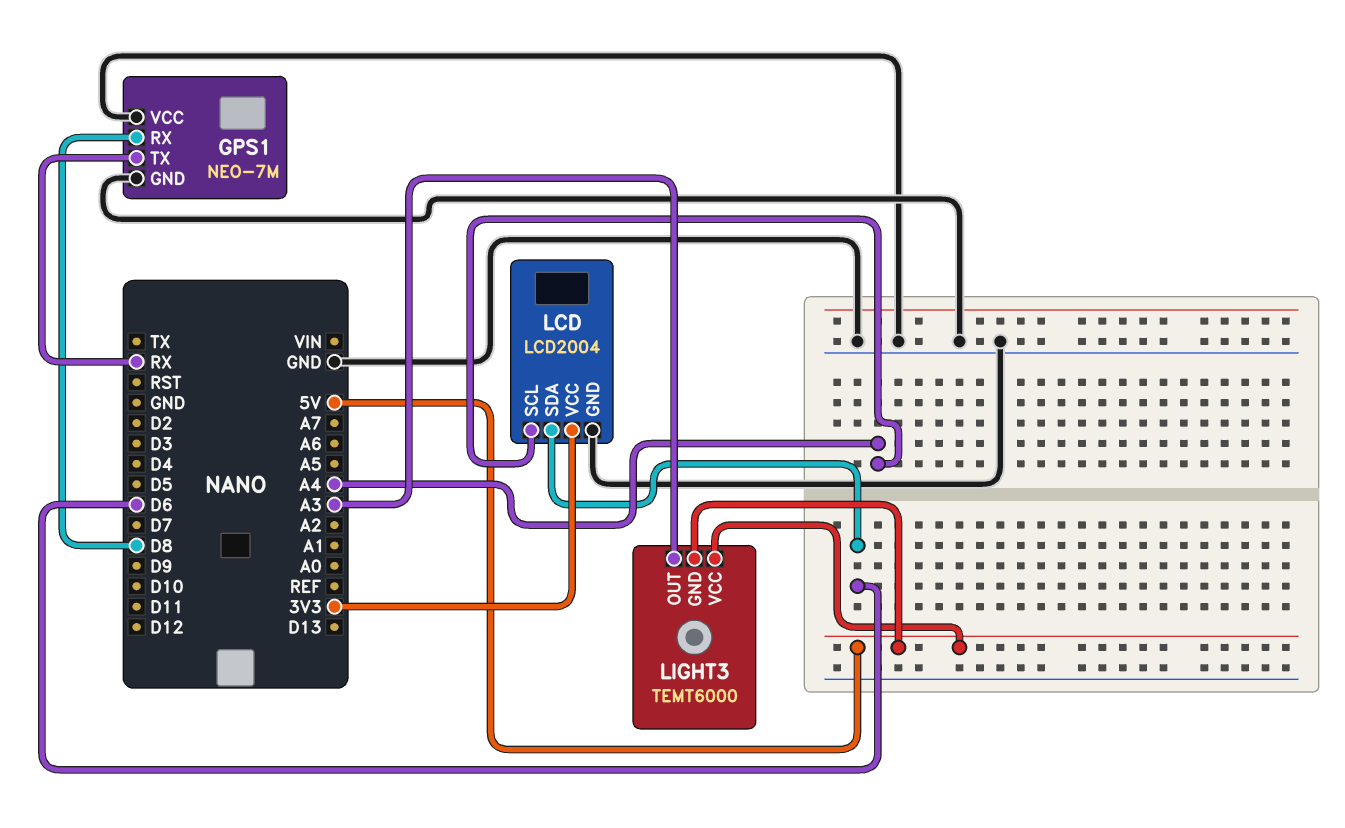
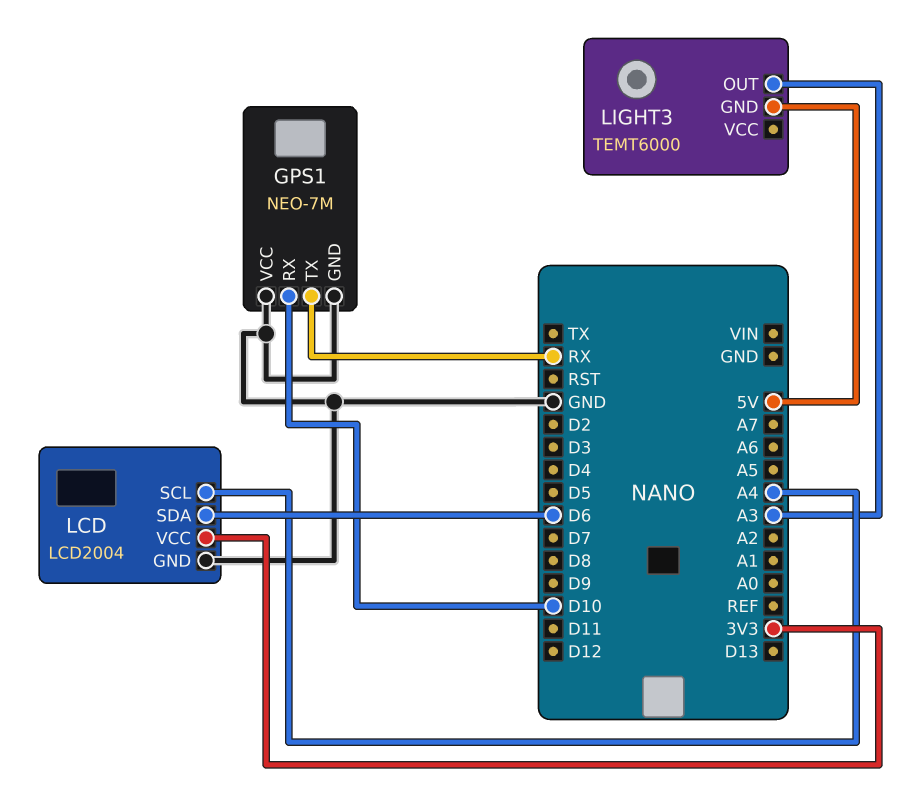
GPS1 pin RX: D8 -> D10
LIGHT3 pin VCC: 5V -> none

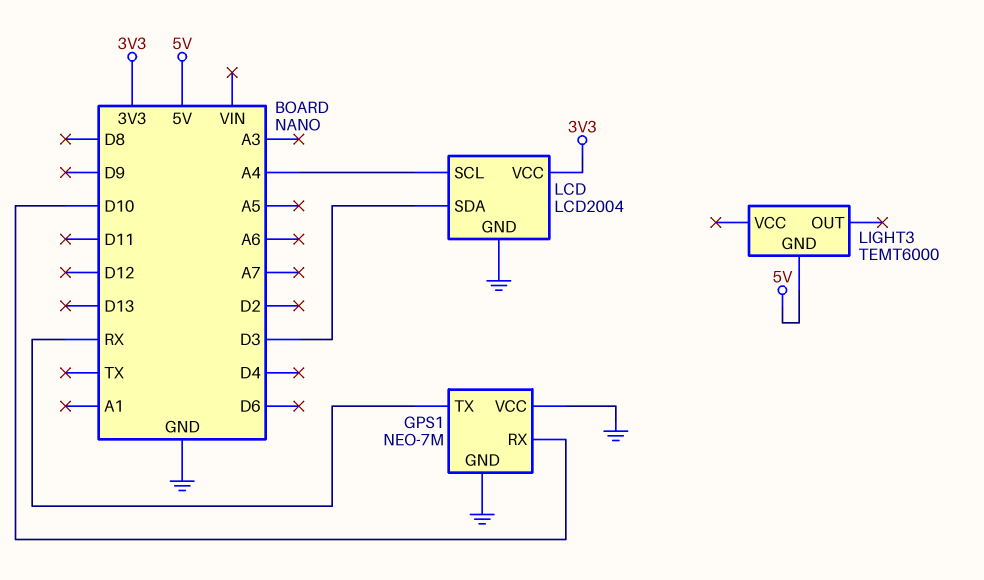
LCD pin SDA: D6 -> D3
LIGHT3 pin OUT: A3 -> none

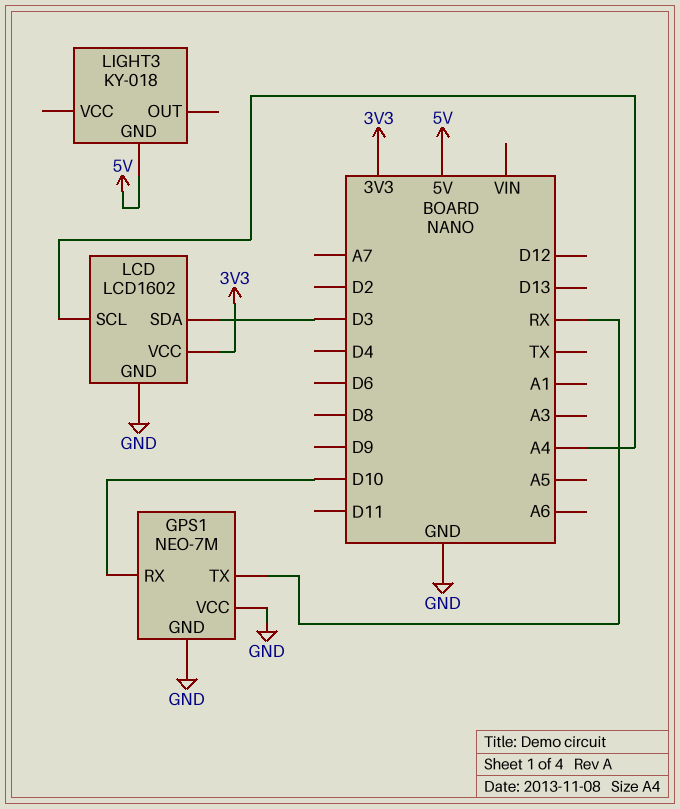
LCD: LCD2004 -> LCD1602
LIGHT3: TEMT6000 -> KY-018

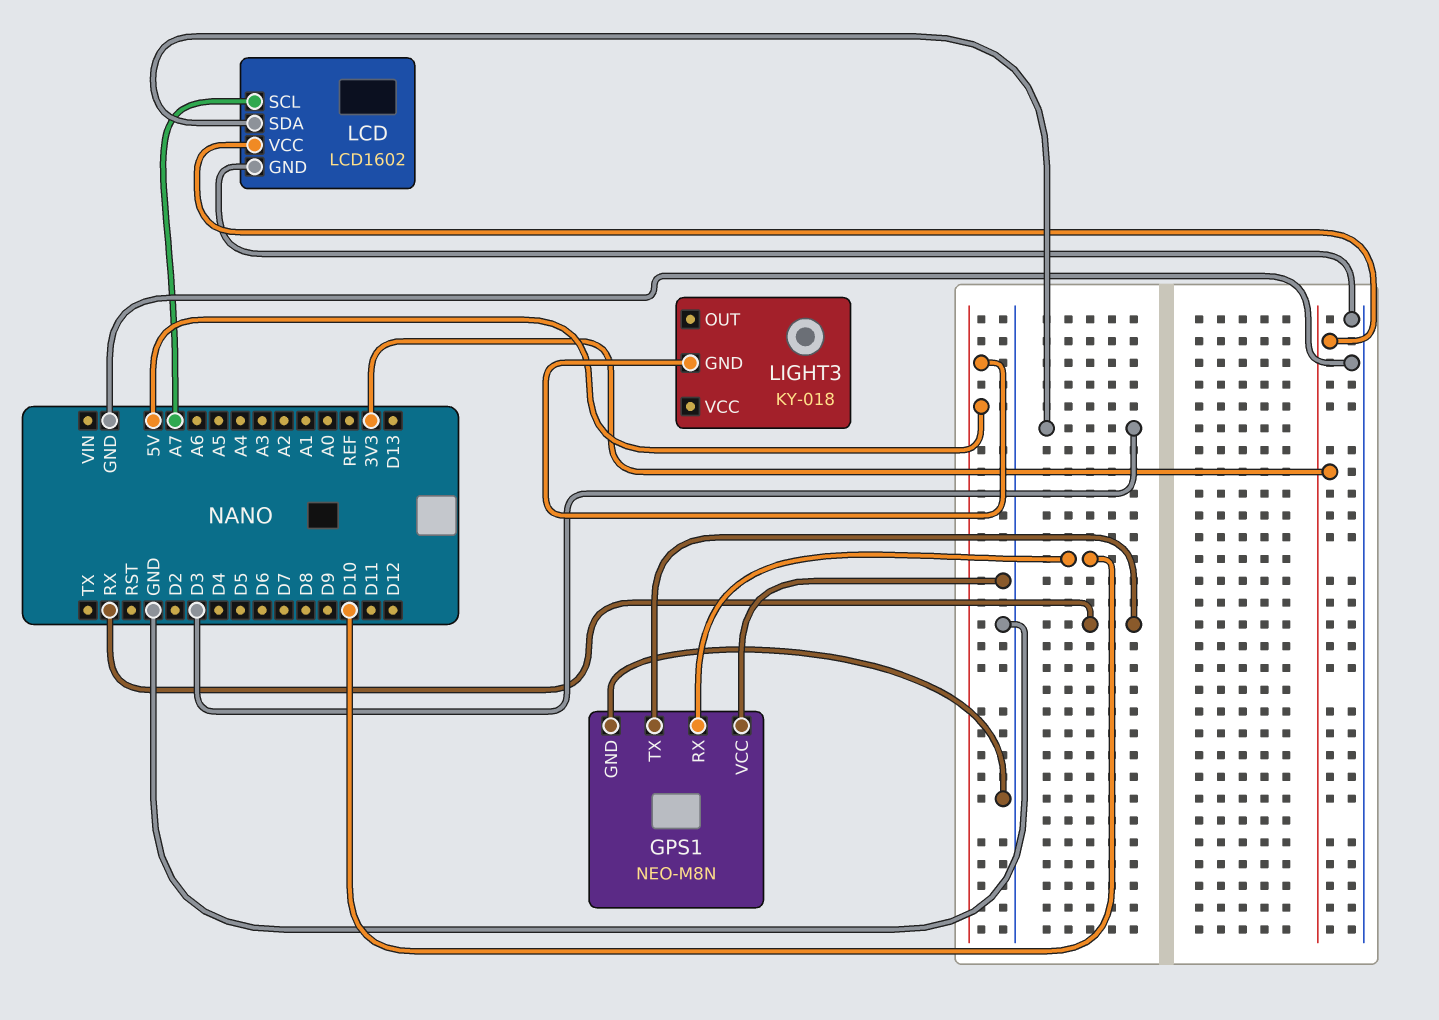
GPS1: NEO-7M -> NEO-M8N
LCD pin SCL: A4 -> A7

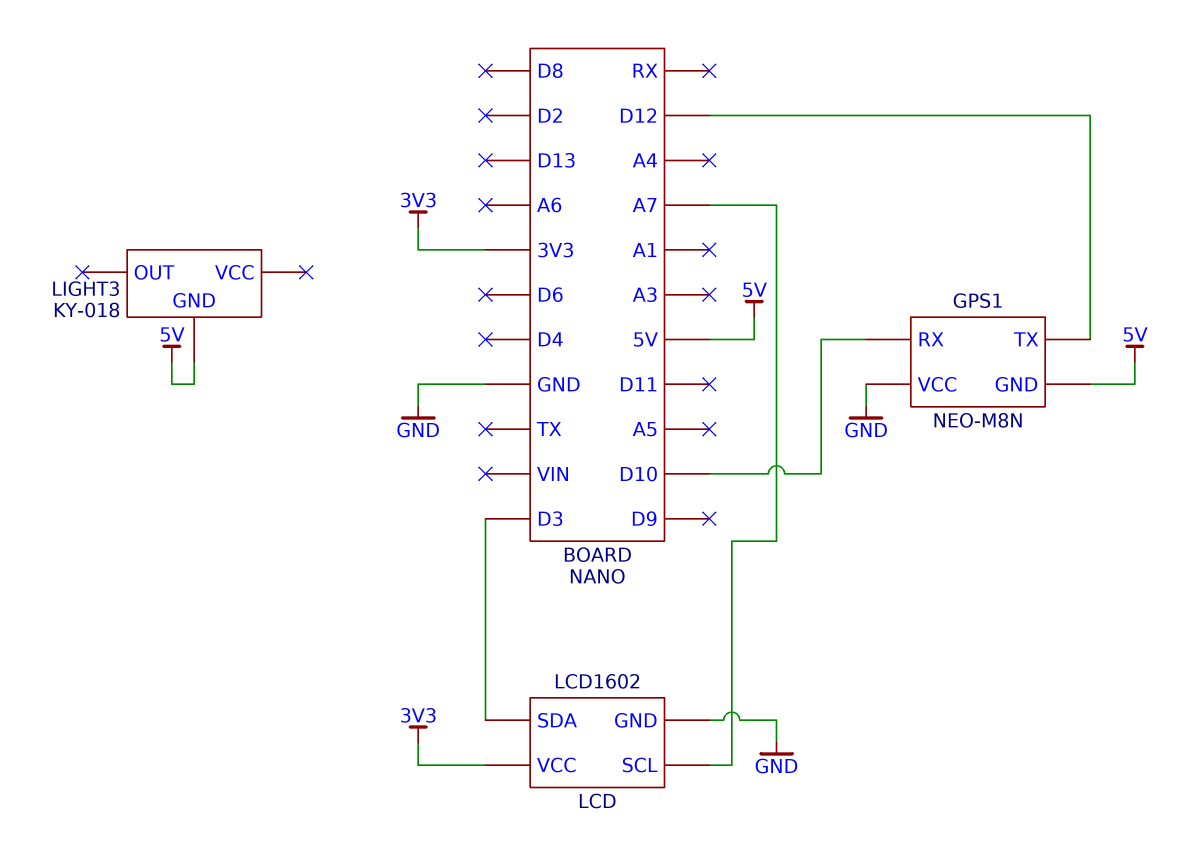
GPS1 pin GND: GND -> 5V
GPS1 pin TX: RX -> D12

